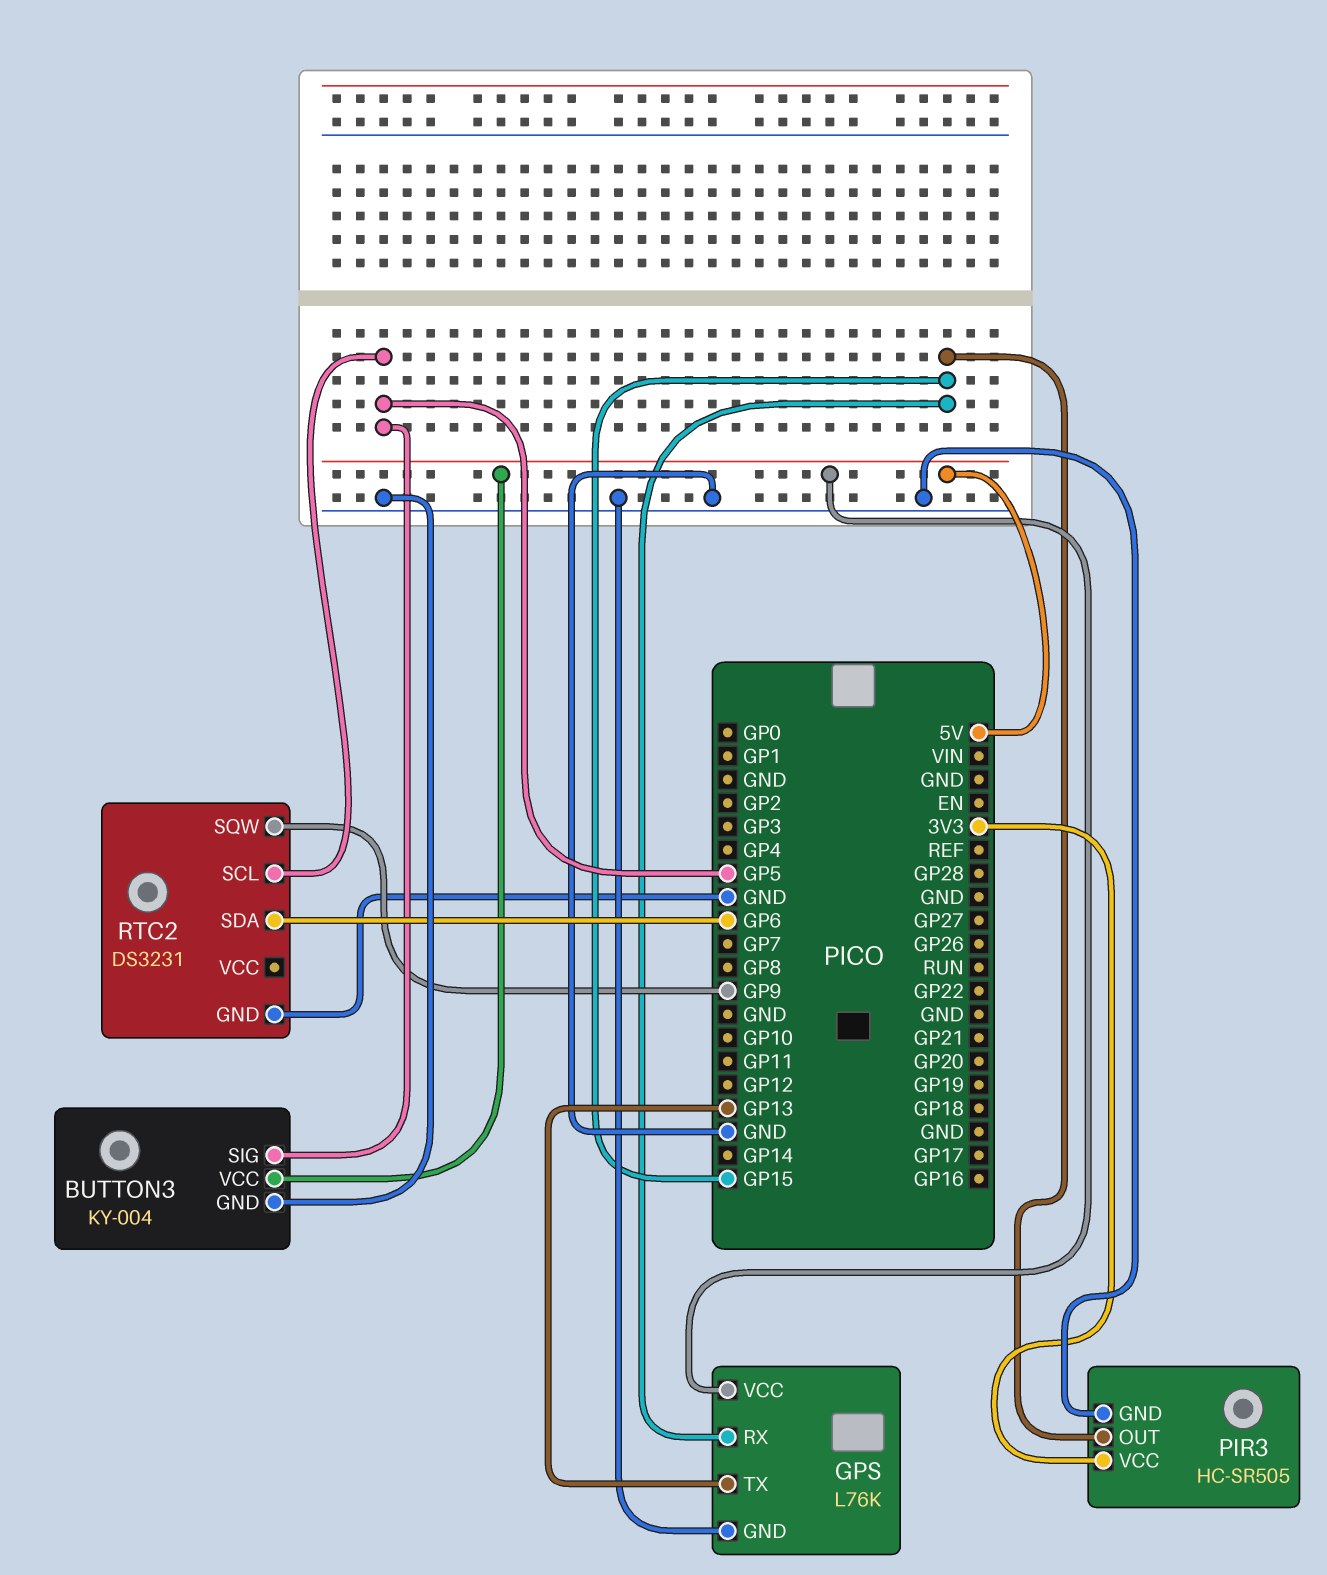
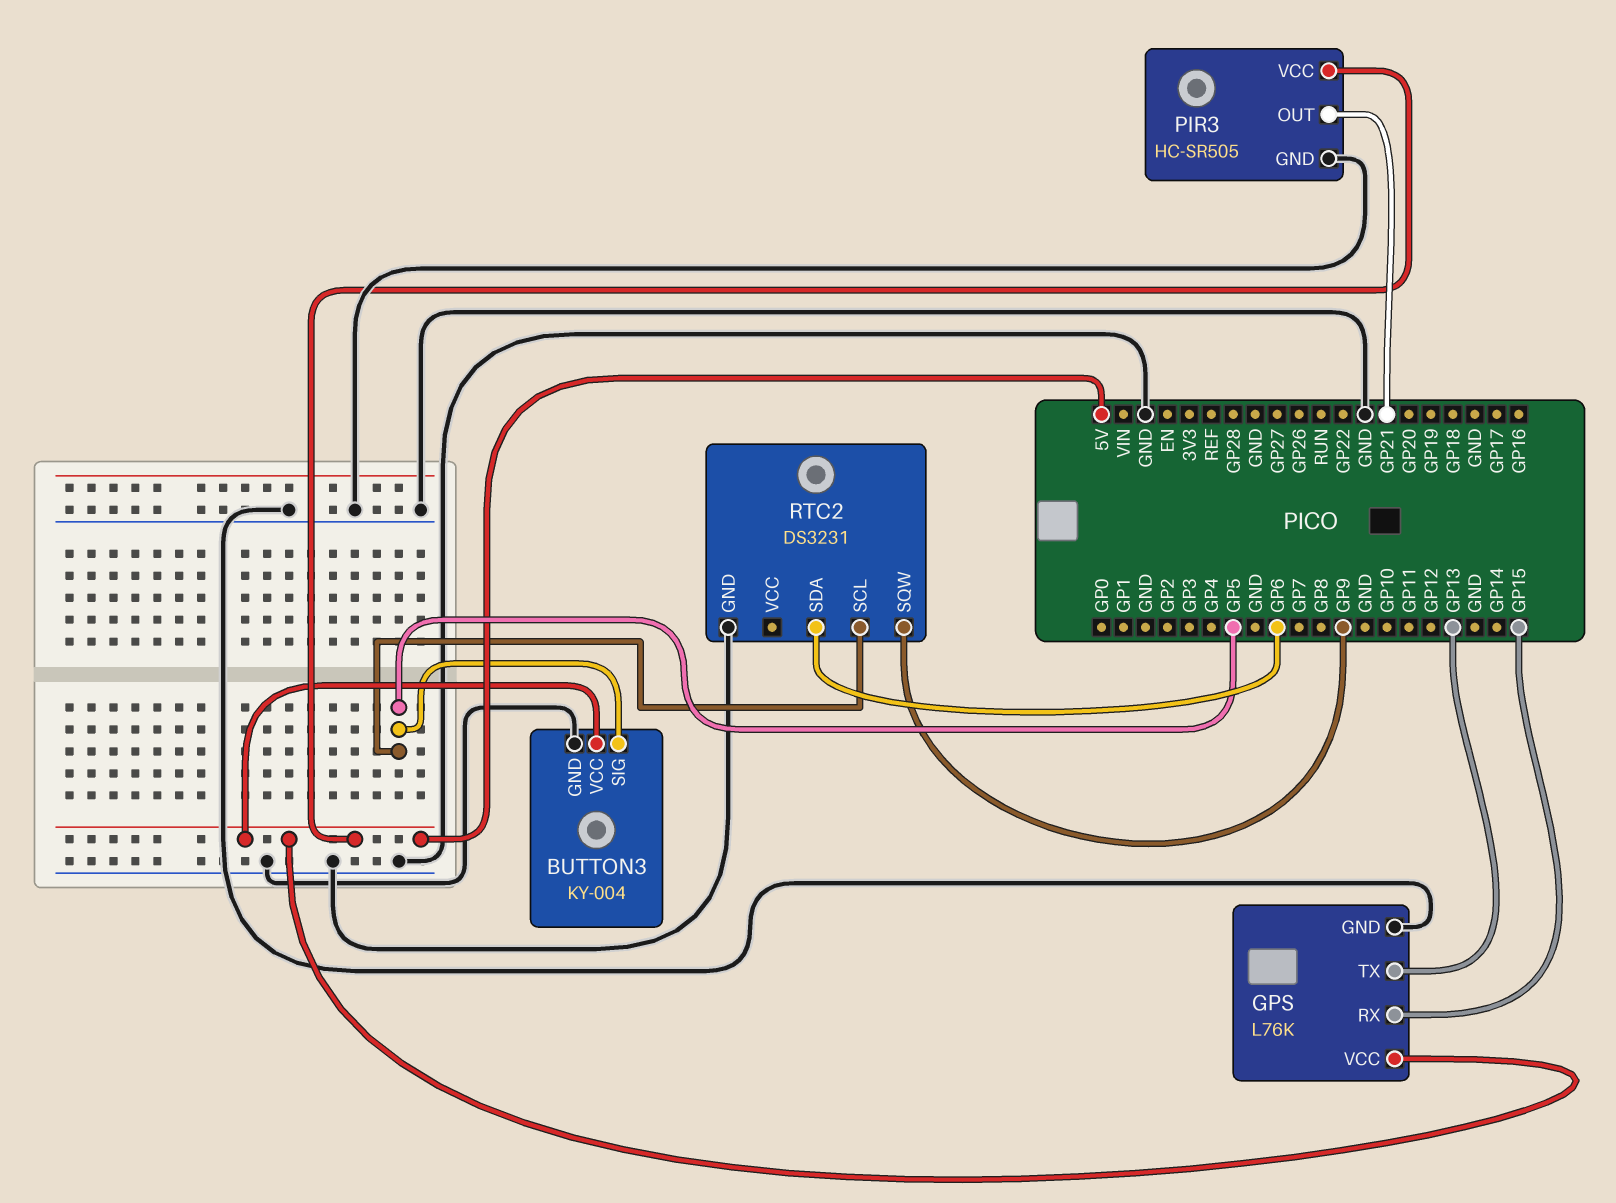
PIR3 pin OUT: GP15 -> GP21
PIR3 pin VCC: 3V3 -> 5V

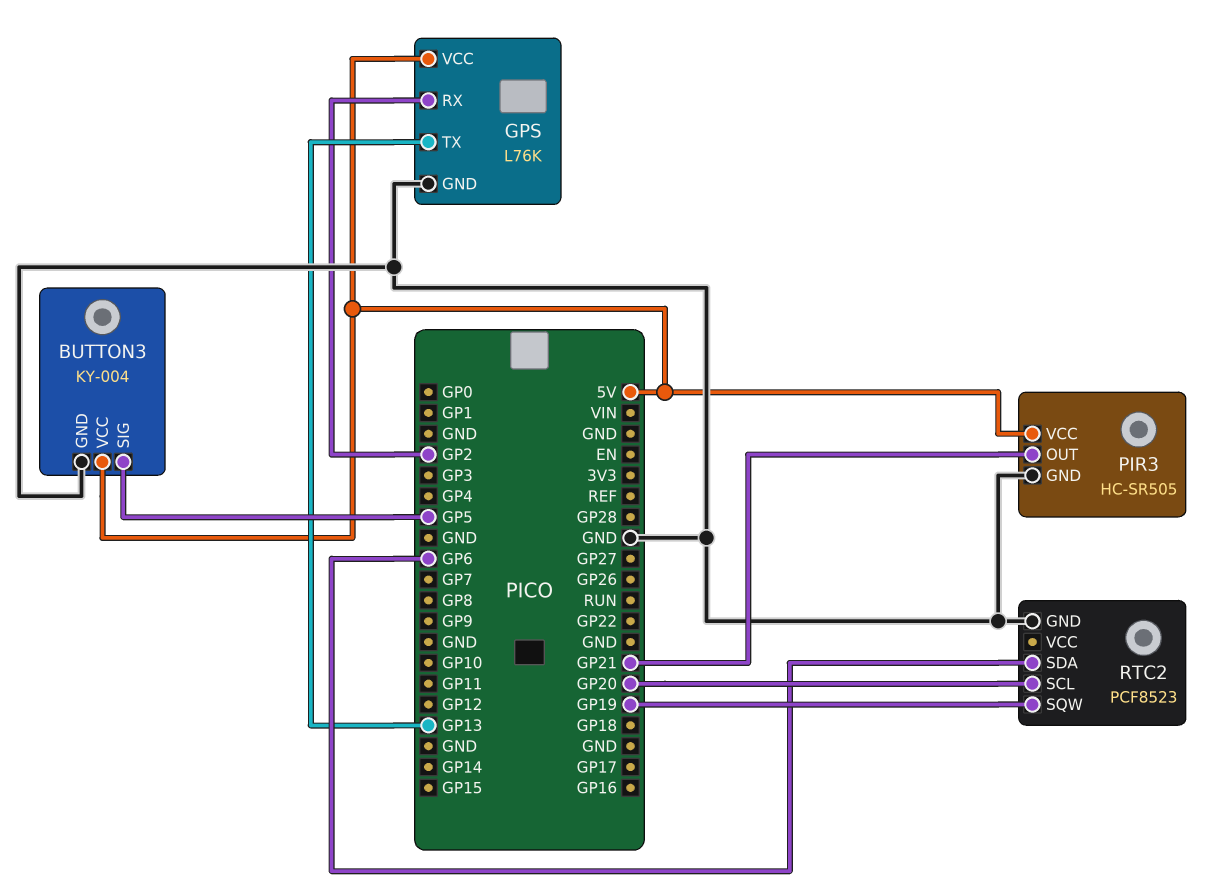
GPS pin RX: GP15 -> GP2
RTC2: DS3231 -> PCF8523
RTC2 pin SCL: GP5 -> GP20
RTC2 pin SQW: GP9 -> GP19

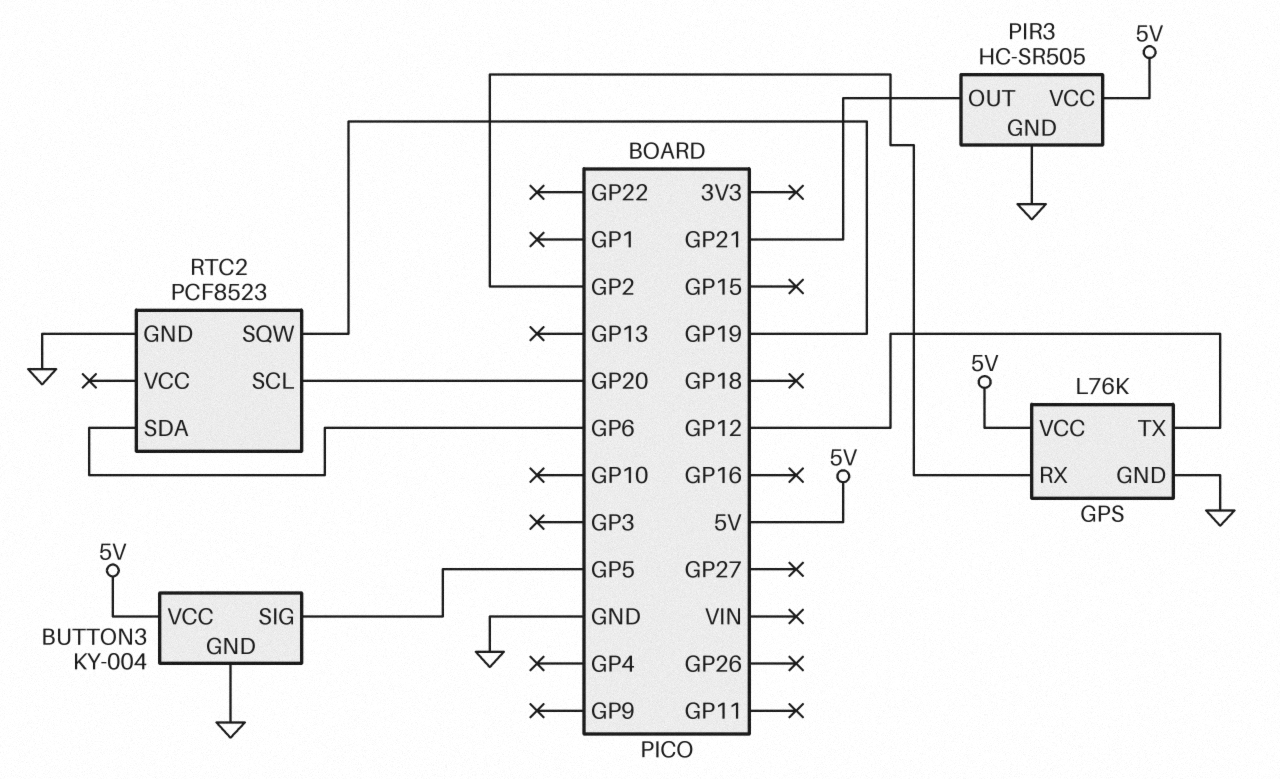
GPS pin TX: GP13 -> GP12

